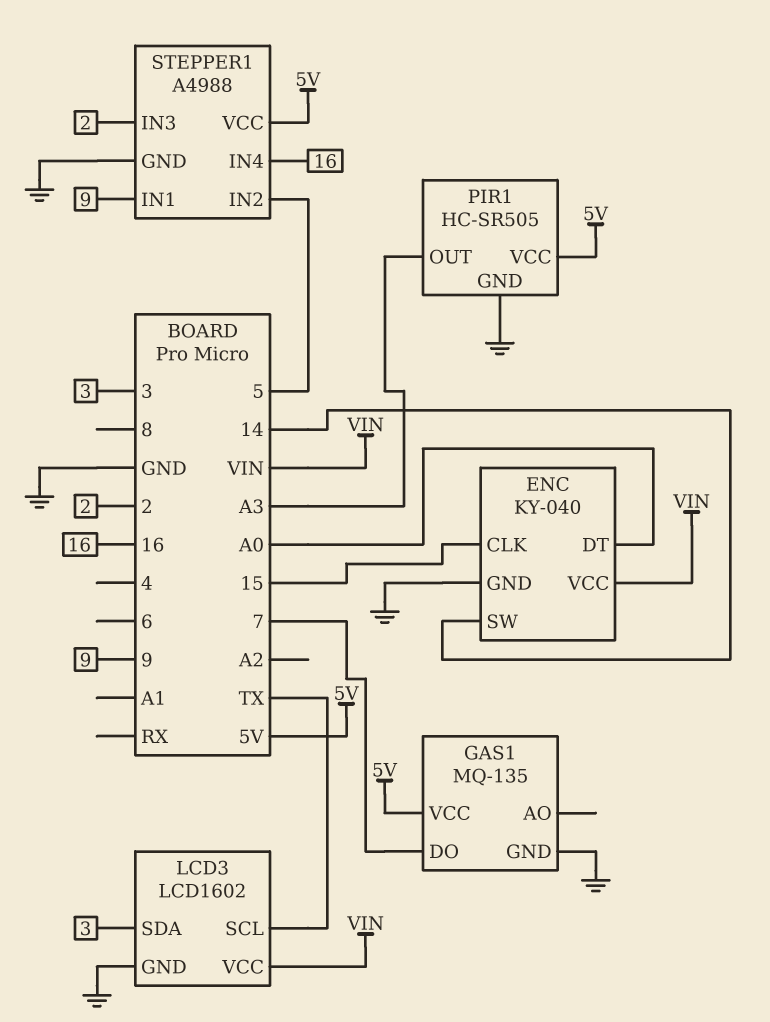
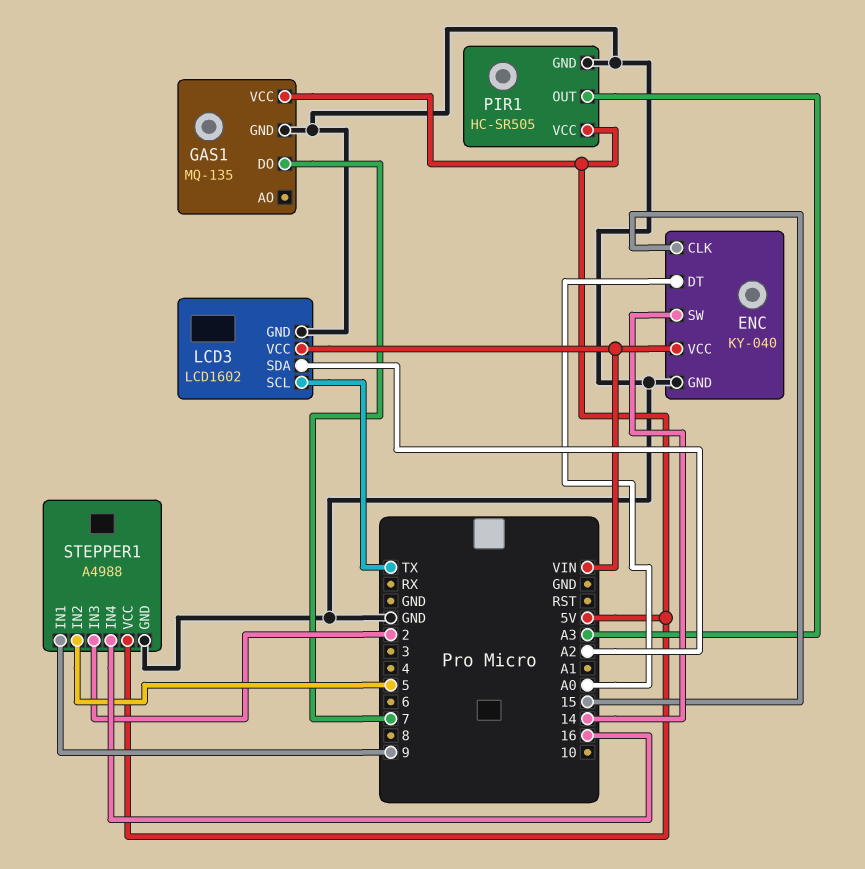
LCD3 pin SDA: 3 -> A2

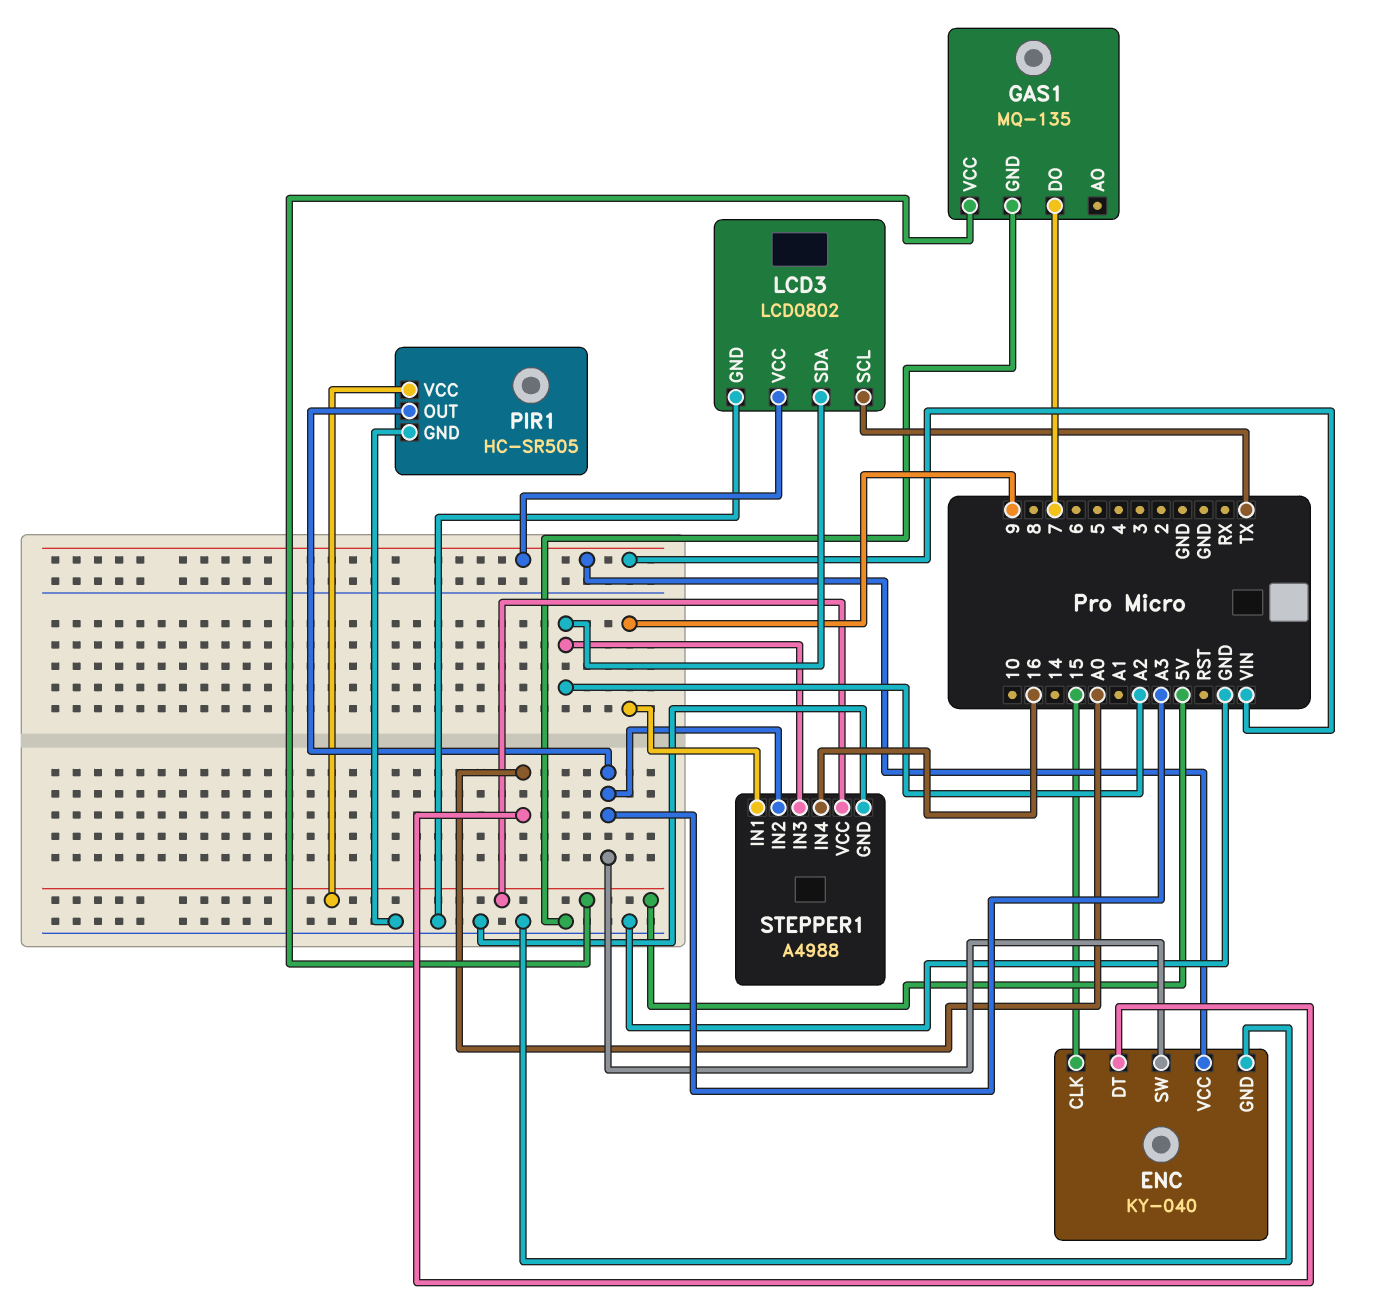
ENC pin SW: 14 -> A3
LCD3: LCD1602 -> LCD0802
STEPPER1 pin IN2: 5 -> A3
STEPPER1 pin IN3: 2 -> A2

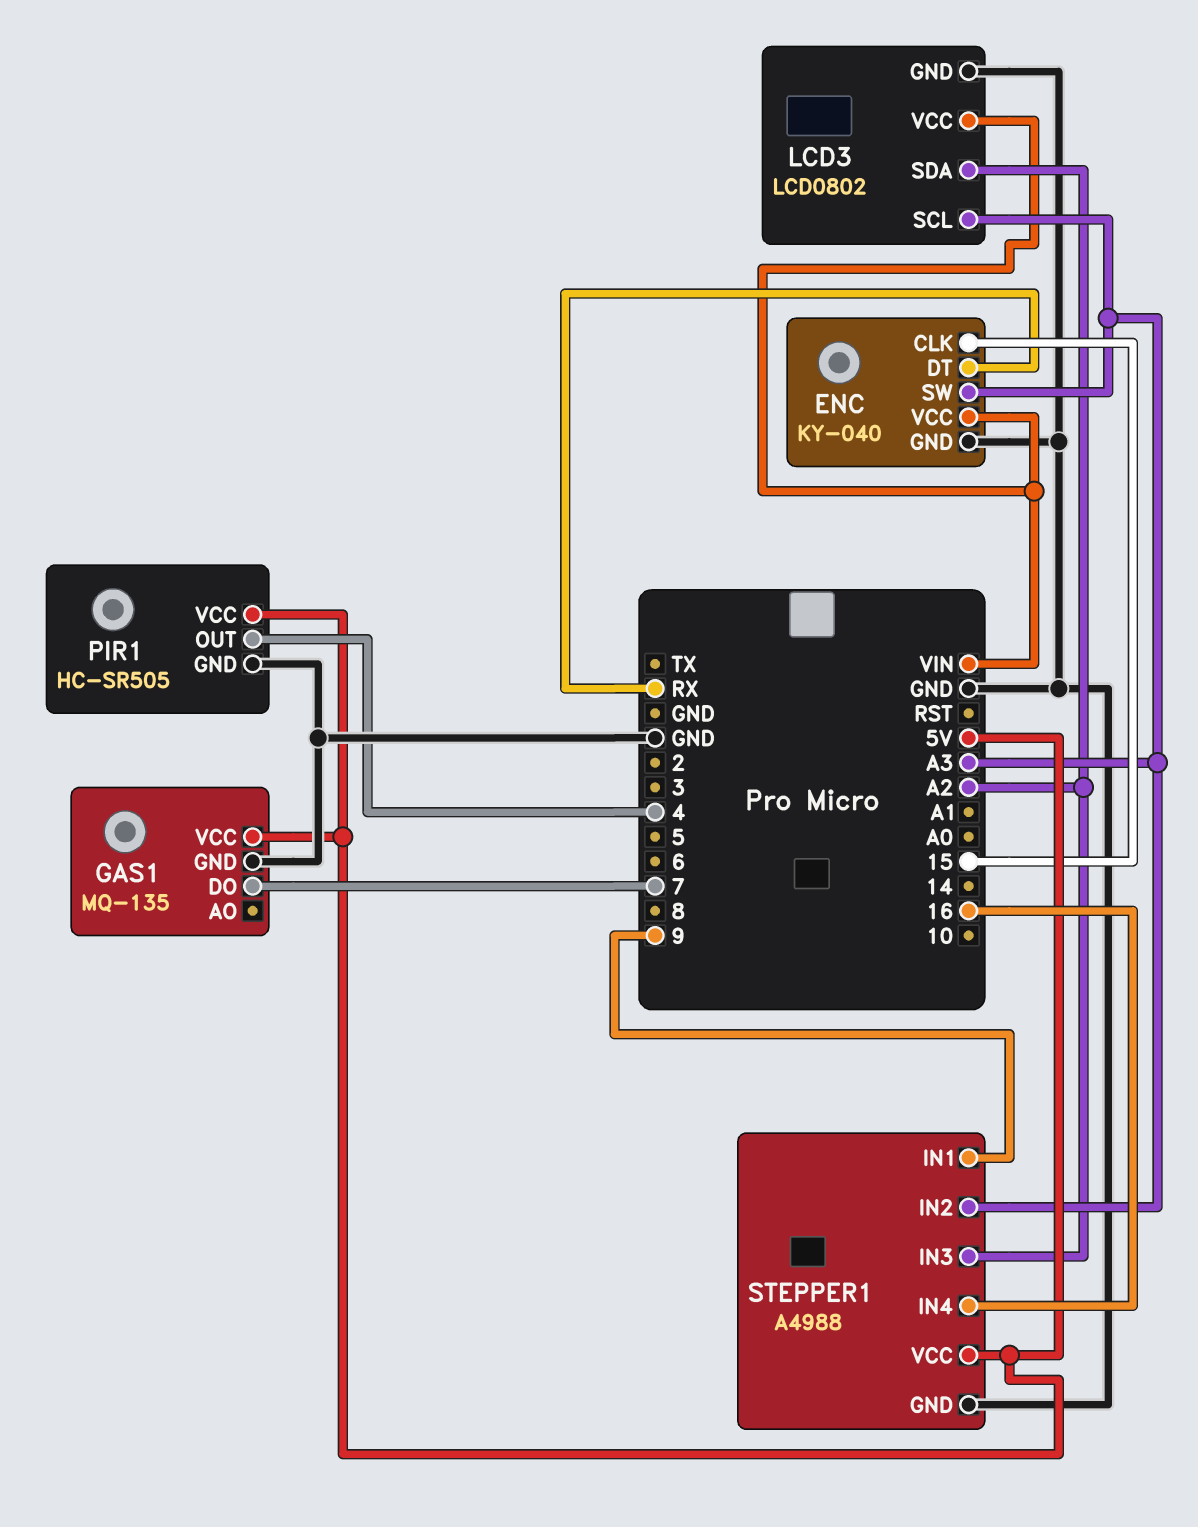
ENC pin DT: A0 -> RX
LCD3 pin SCL: TX -> A3
PIR1 pin OUT: A3 -> 4

